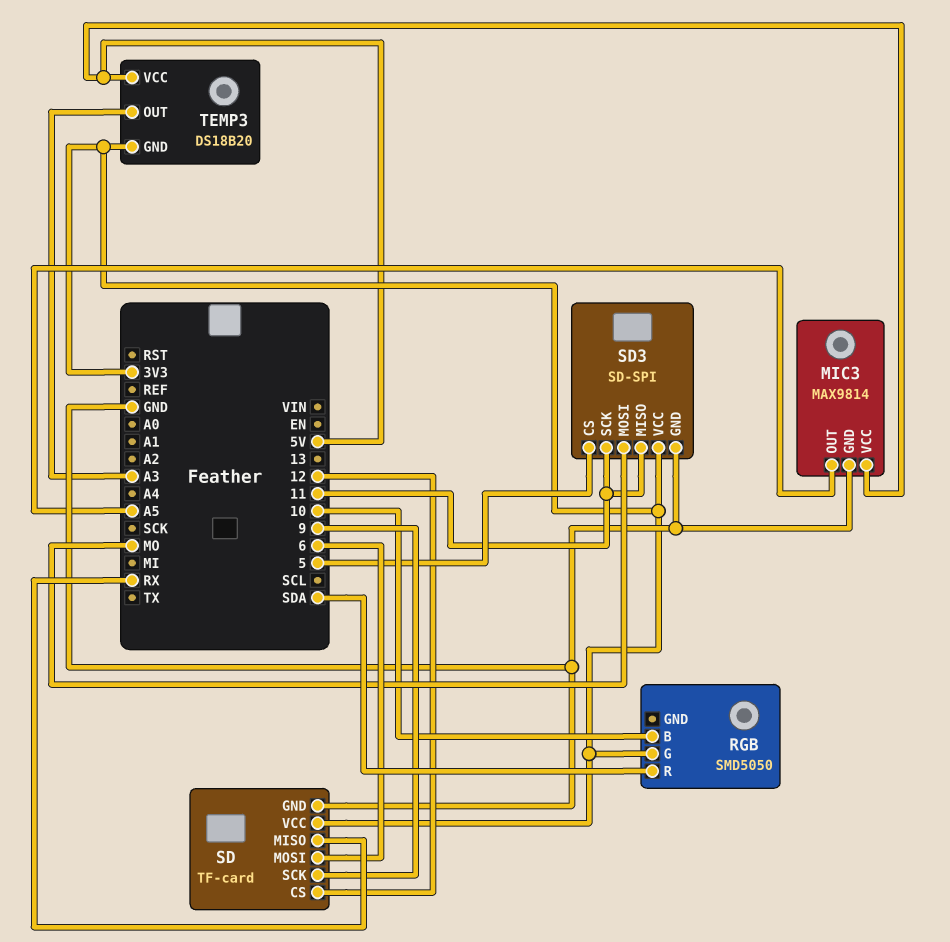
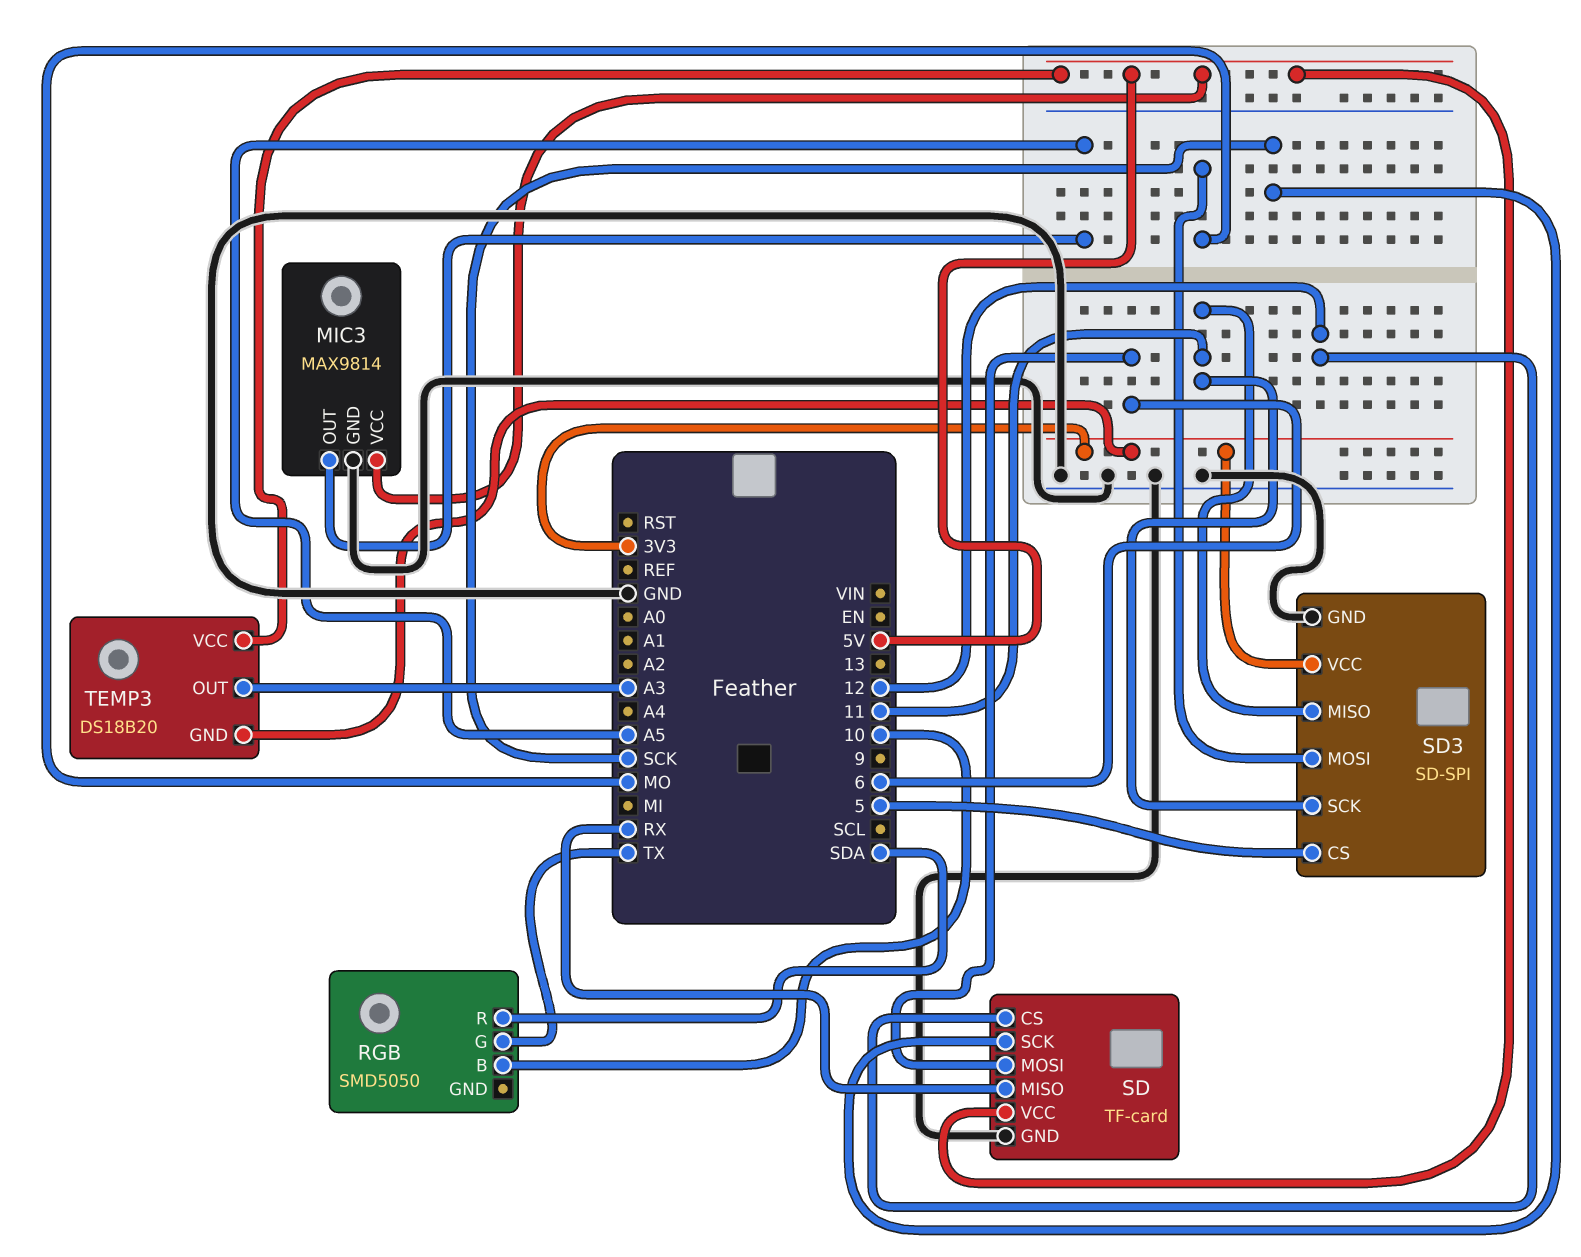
RGB pin G: 3V3 -> TX
SD pin SCK: 9 -> SCK
SD pin VCC: 3V3 -> 5V

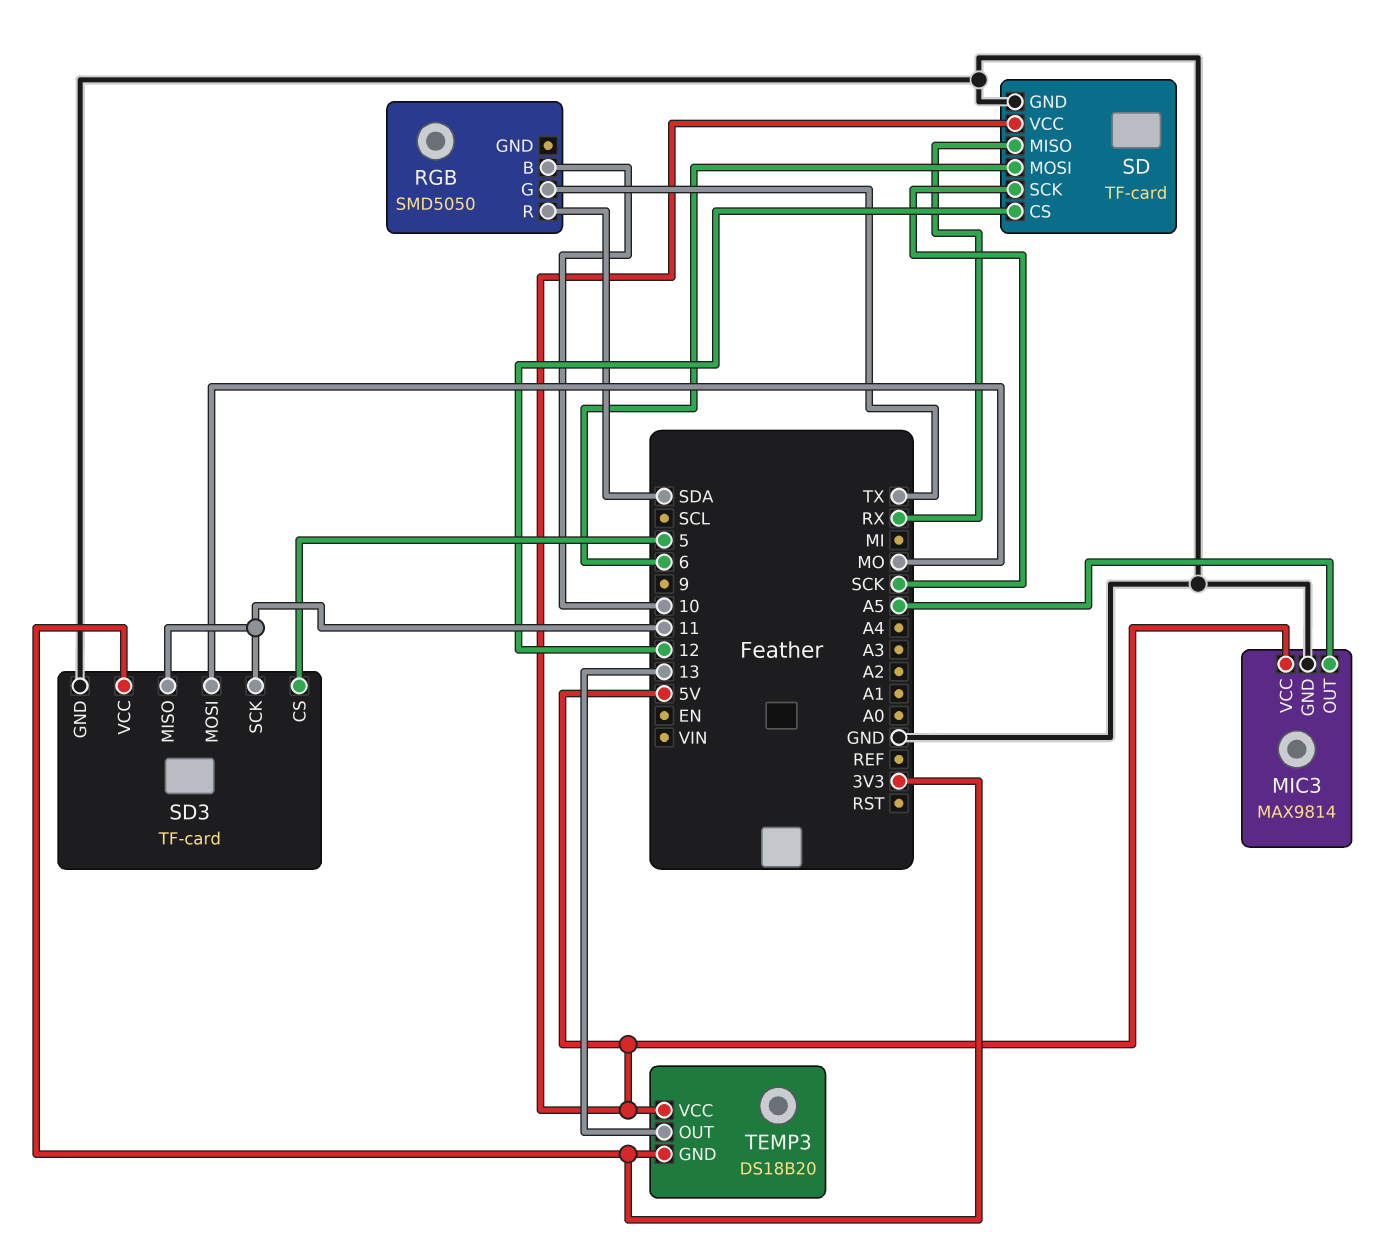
SD3: SD-SPI -> TF-card
TEMP3 pin OUT: A3 -> 13

